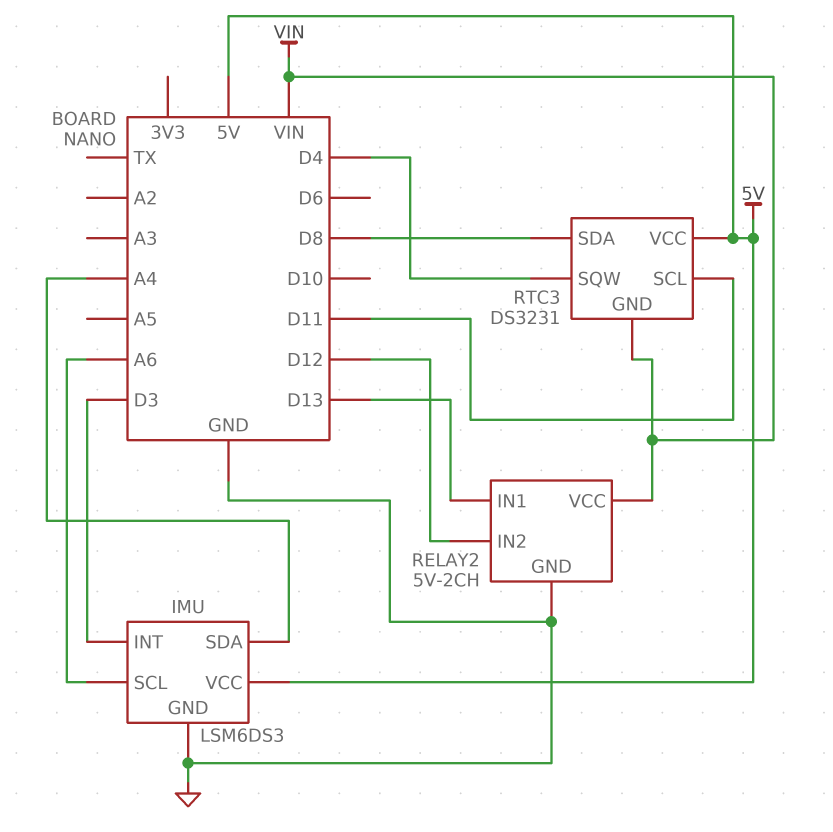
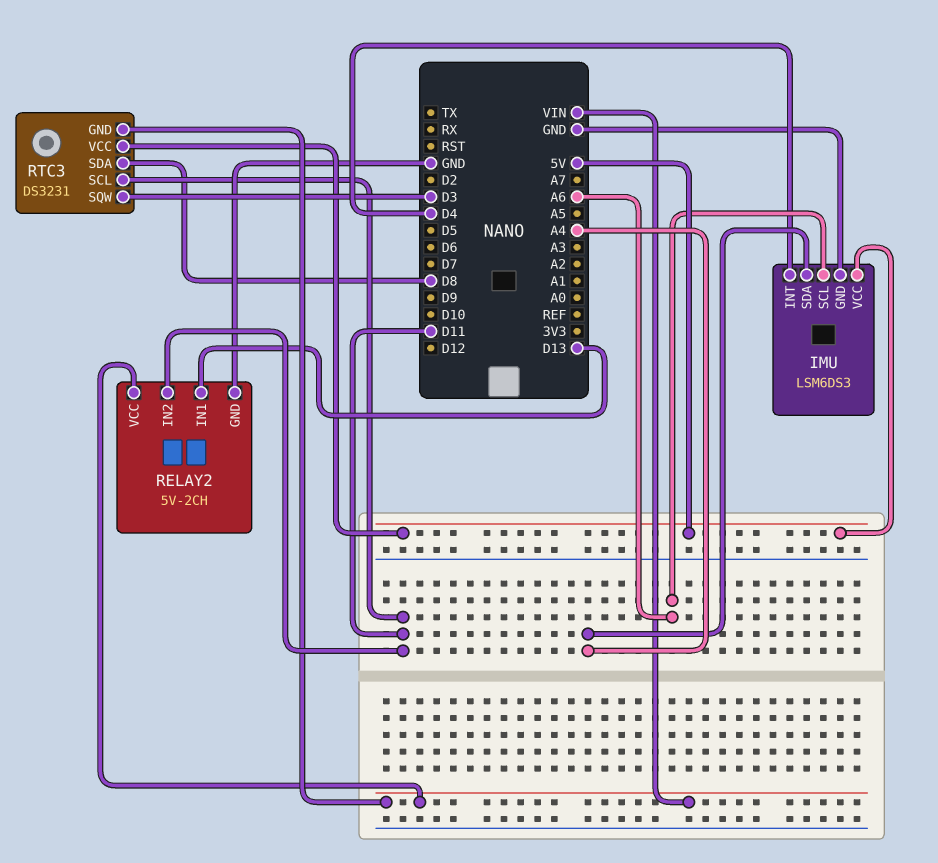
IMU pin INT: D3 -> D4
RELAY2 pin IN2: D12 -> D11
RTC3 pin SQW: D4 -> D3

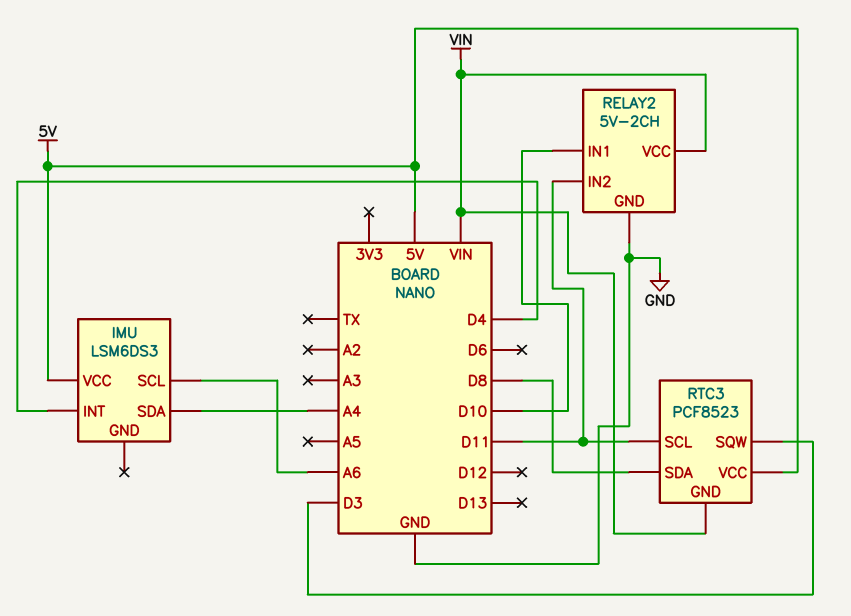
IMU pin GND: GND -> none
RELAY2 pin IN1: D13 -> D10
RTC3: DS3231 -> PCF8523

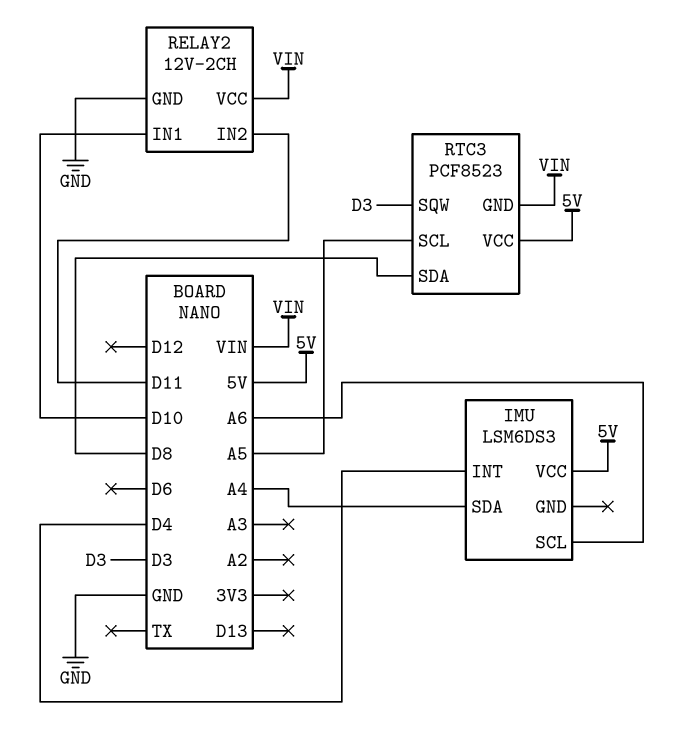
RELAY2: 5V-2CH -> 12V-2CH
RTC3 pin SCL: D11 -> A5

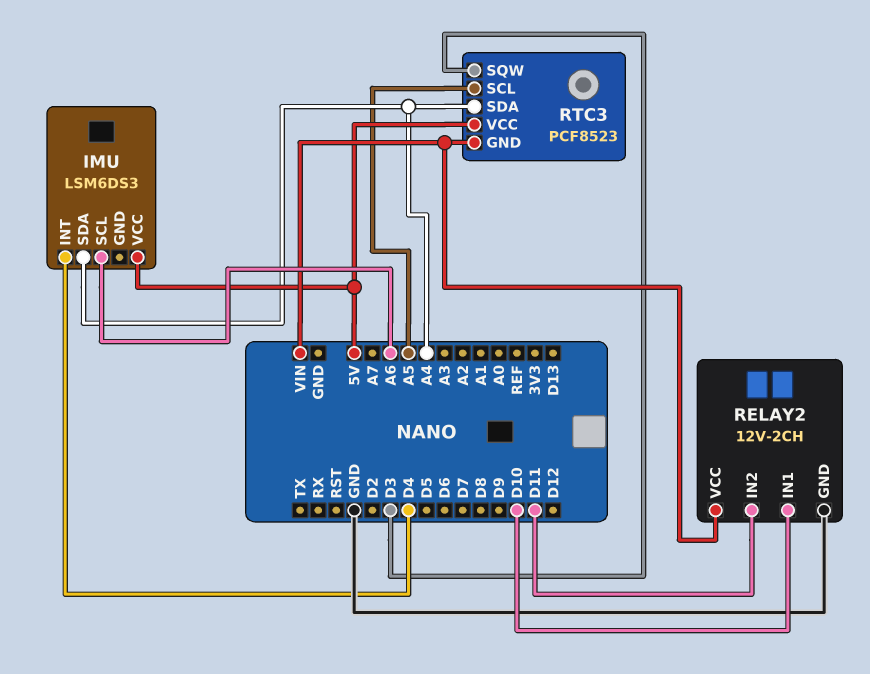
RTC3 pin SDA: D8 -> A4

